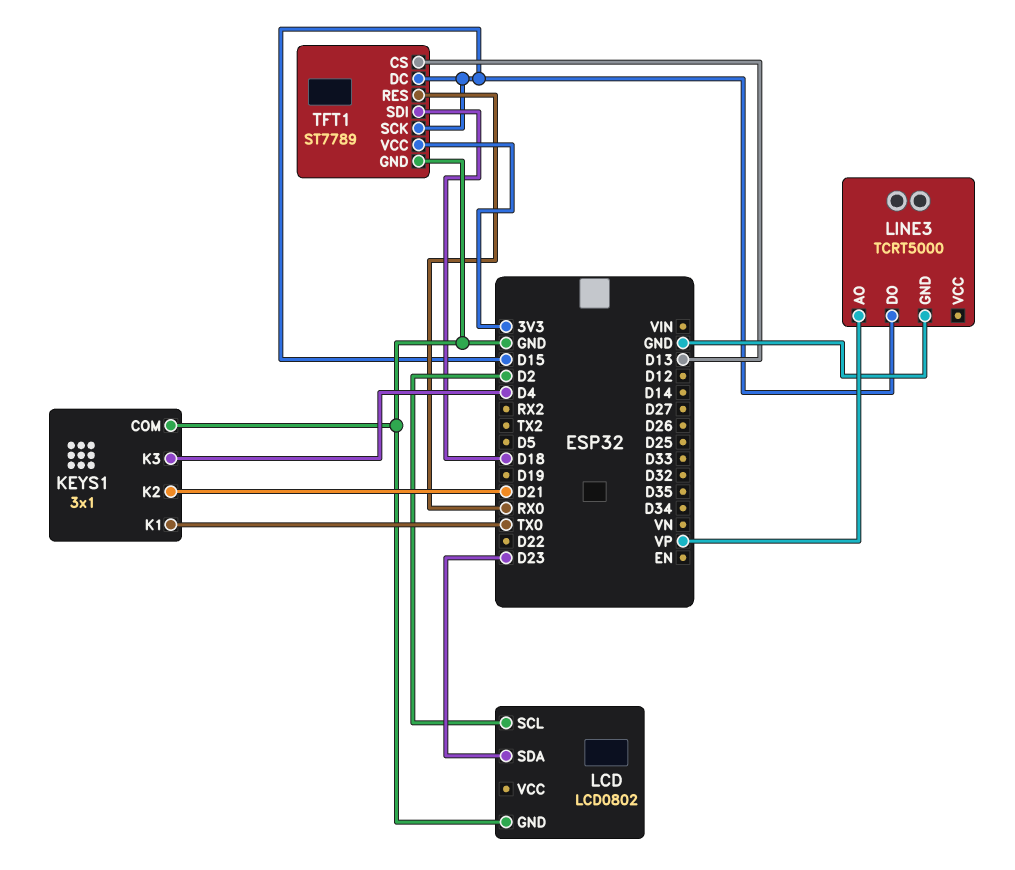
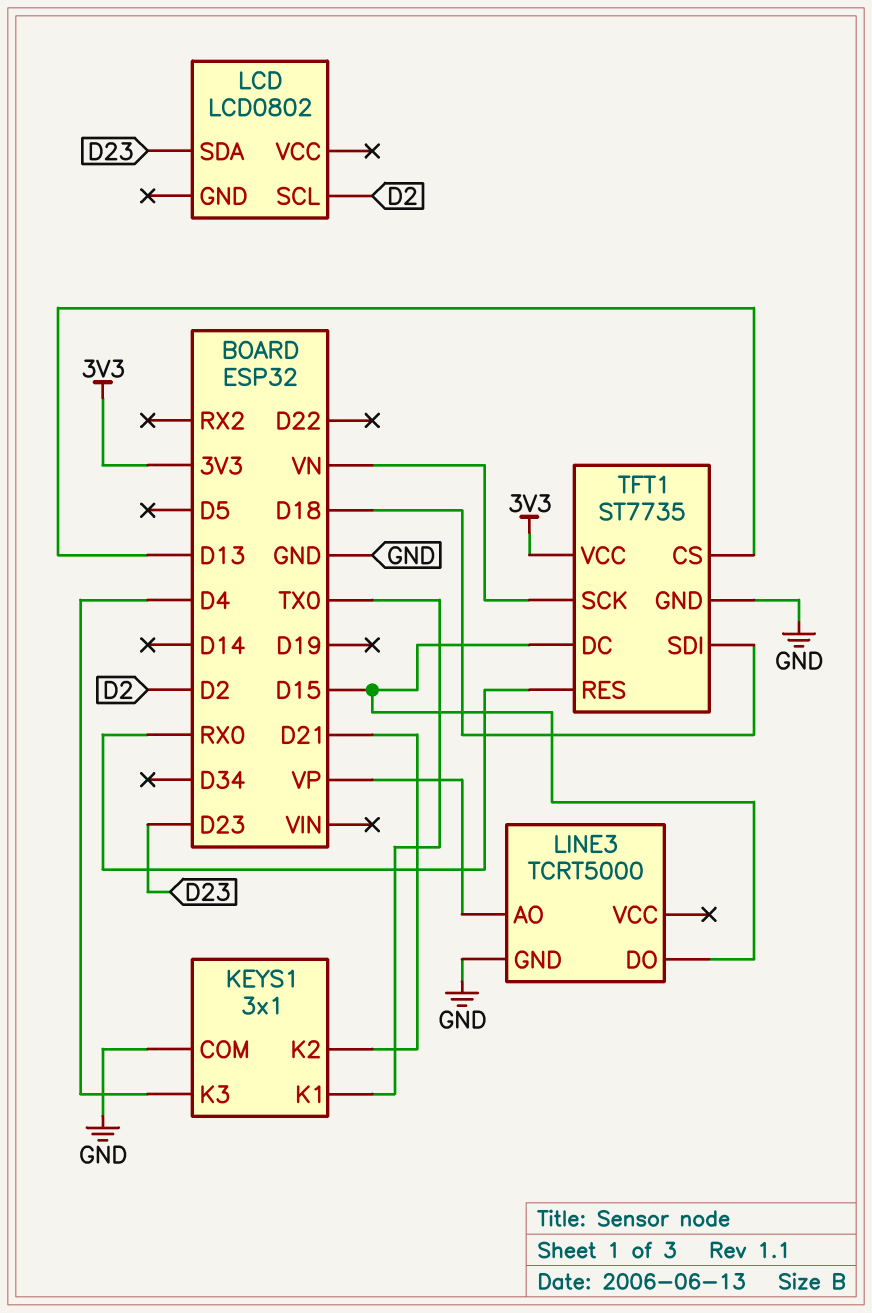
LCD pin GND: GND -> none
TFT1: ST7789 -> ST7735
TFT1 pin SCK: D15 -> VN

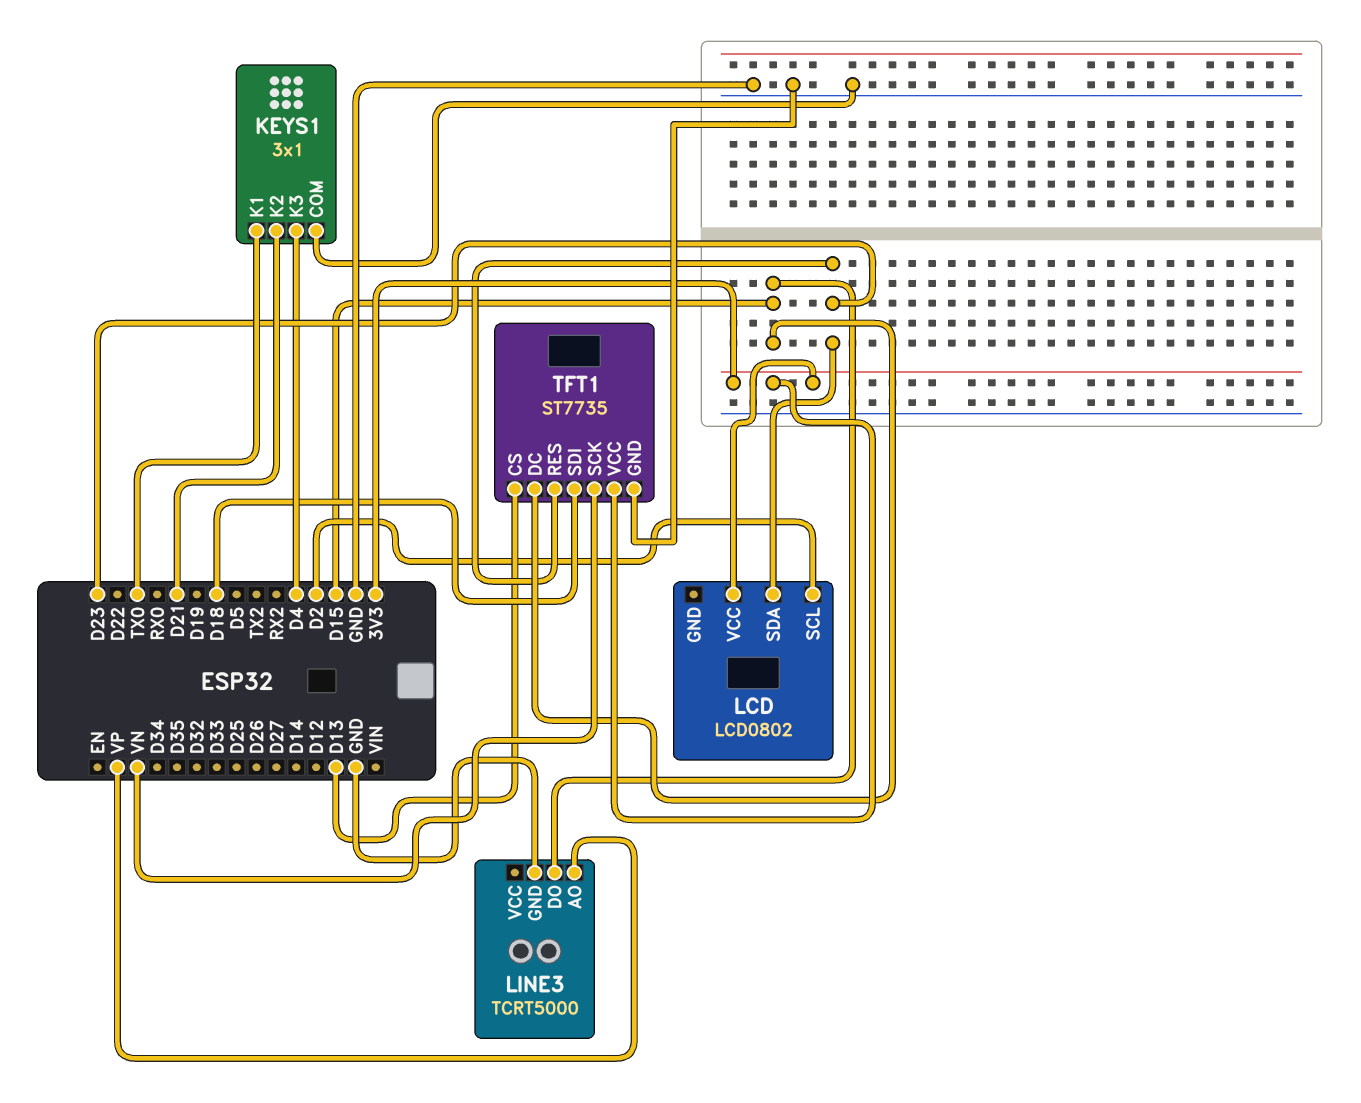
LCD pin VCC: none -> 3V3
TFT1 pin RES: RX0 -> D23

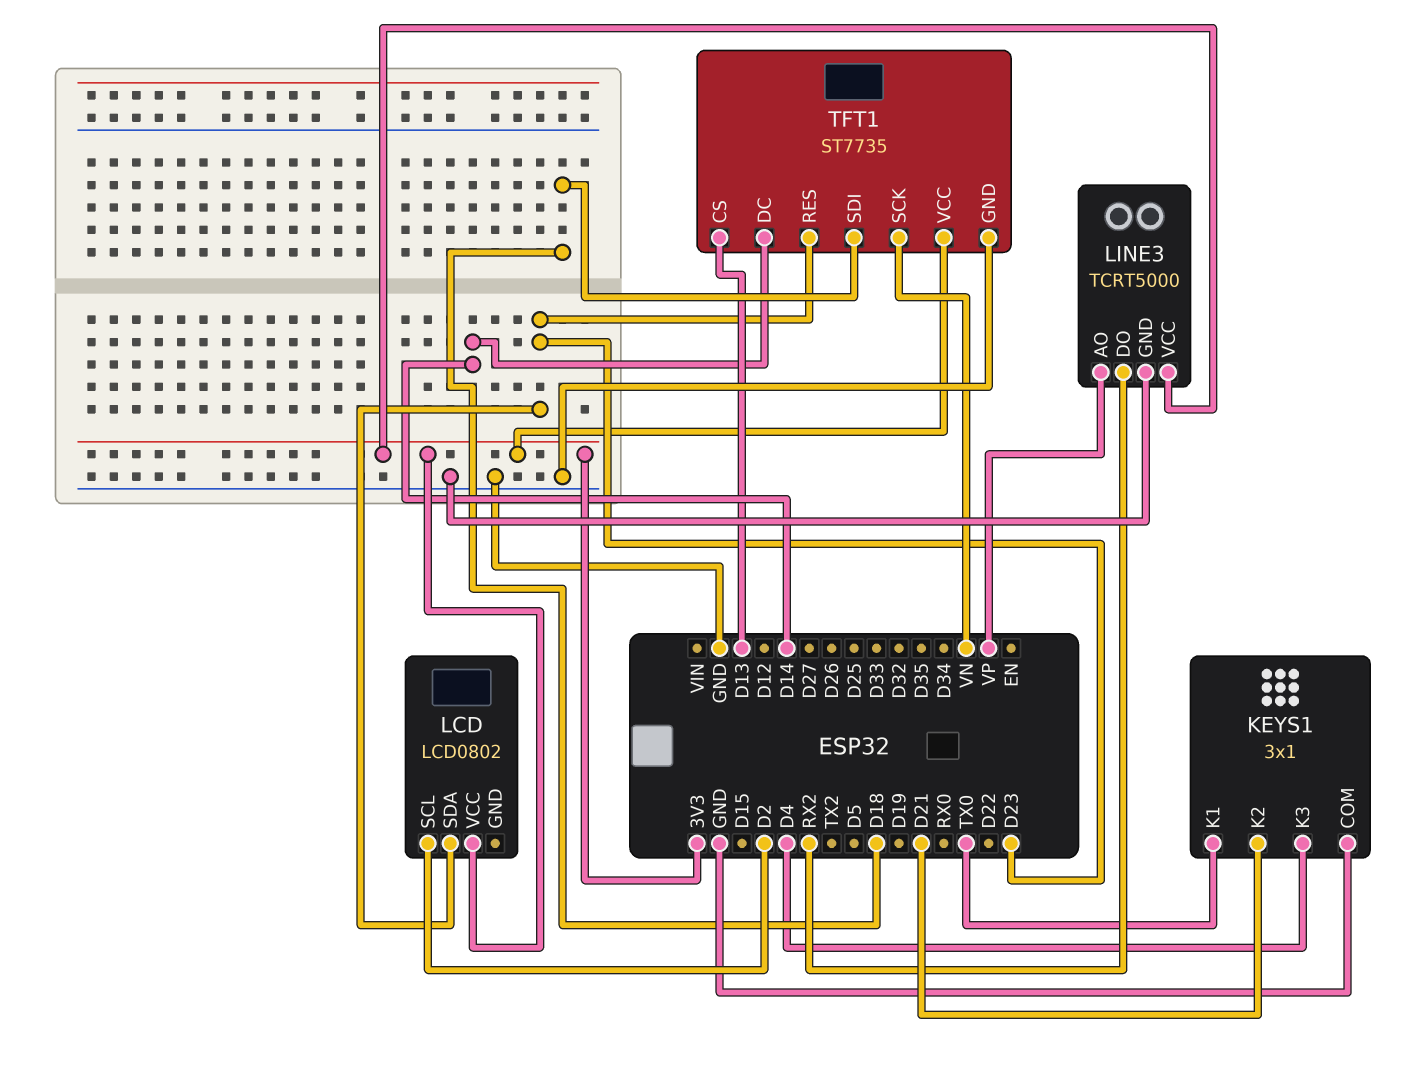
LINE3 pin DO: D15 -> RX2
LINE3 pin VCC: none -> 3V3
TFT1 pin DC: D15 -> D14

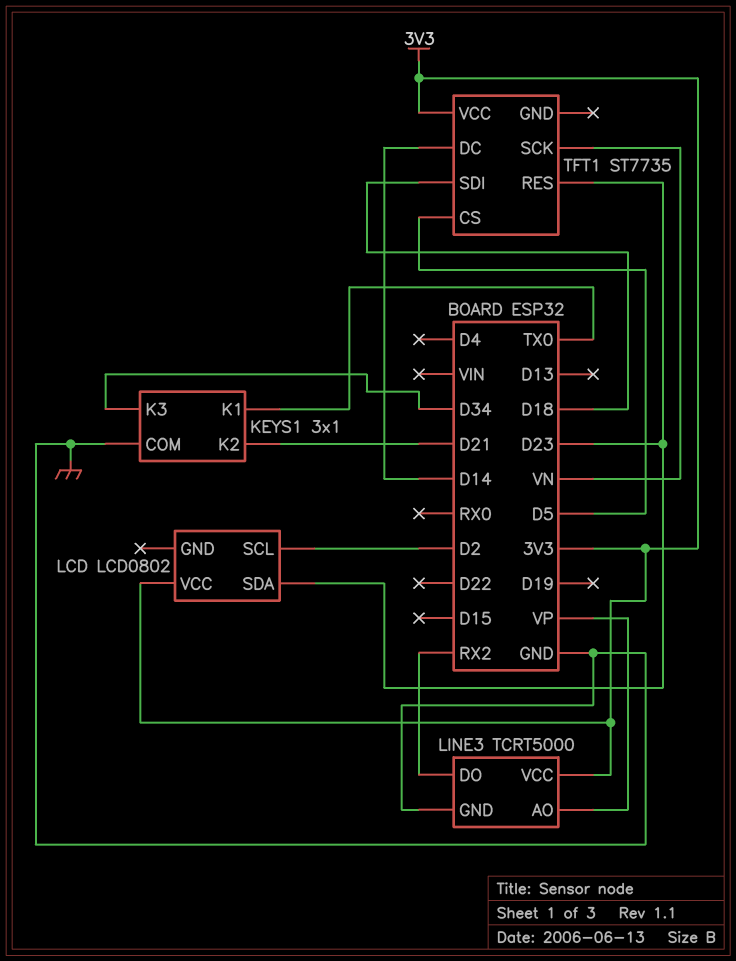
KEYS1 pin K3: D4 -> D34
TFT1 pin CS: D13 -> D5
TFT1 pin GND: GND -> none

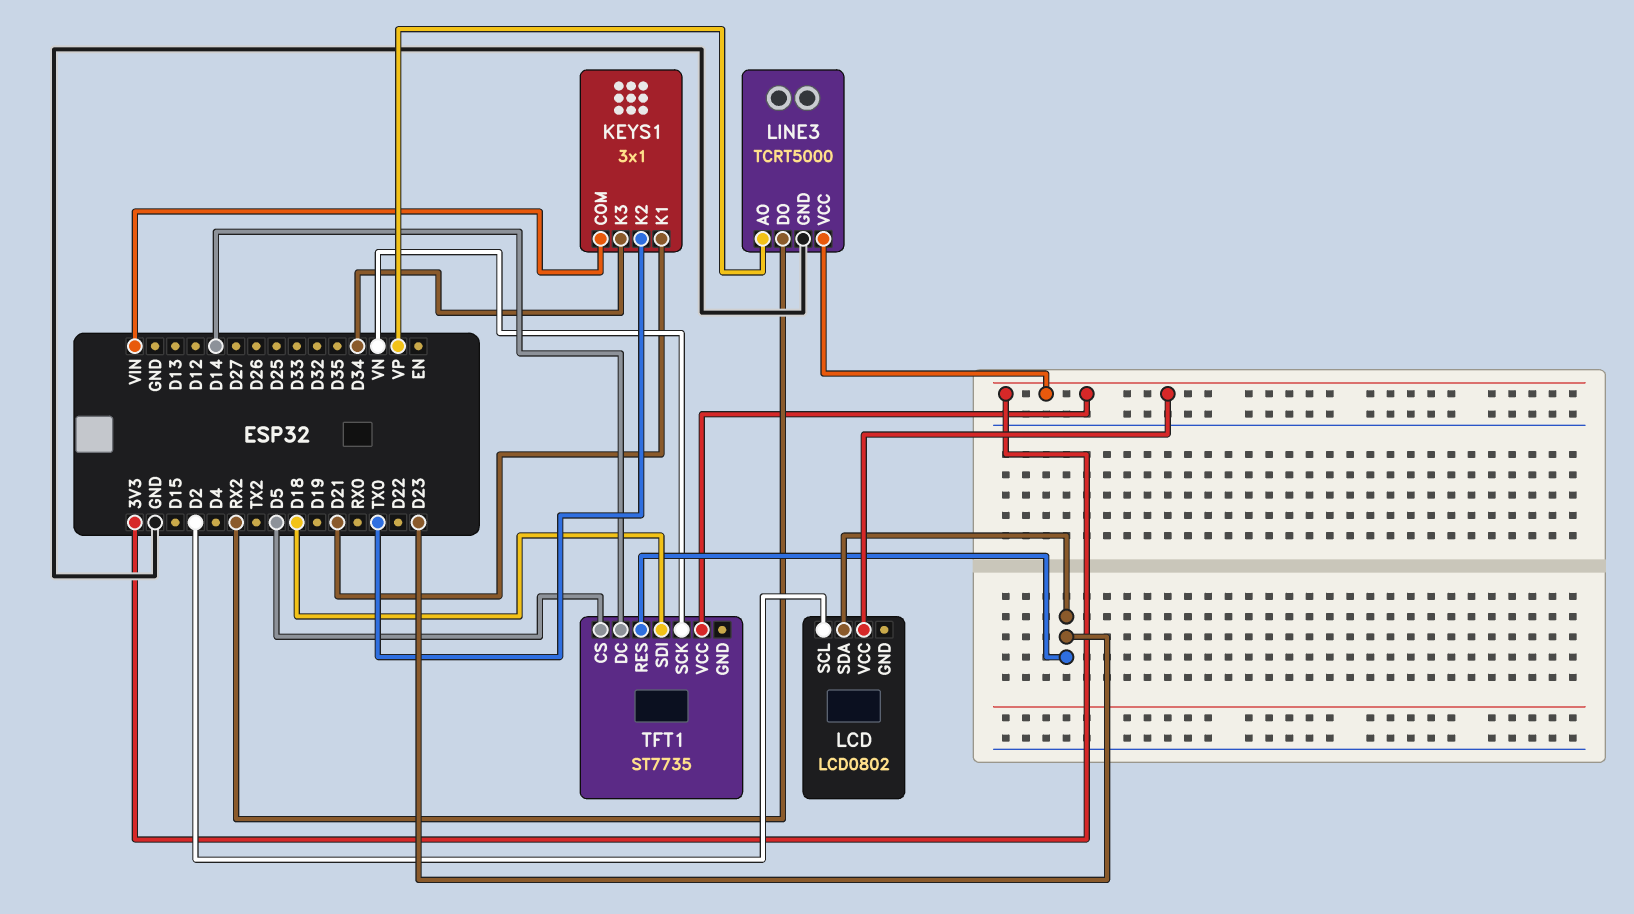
KEYS1 pin COM: GND -> VIN
KEYS1 pin K1: TX0 -> D21
KEYS1 pin K2: D21 -> TX0

